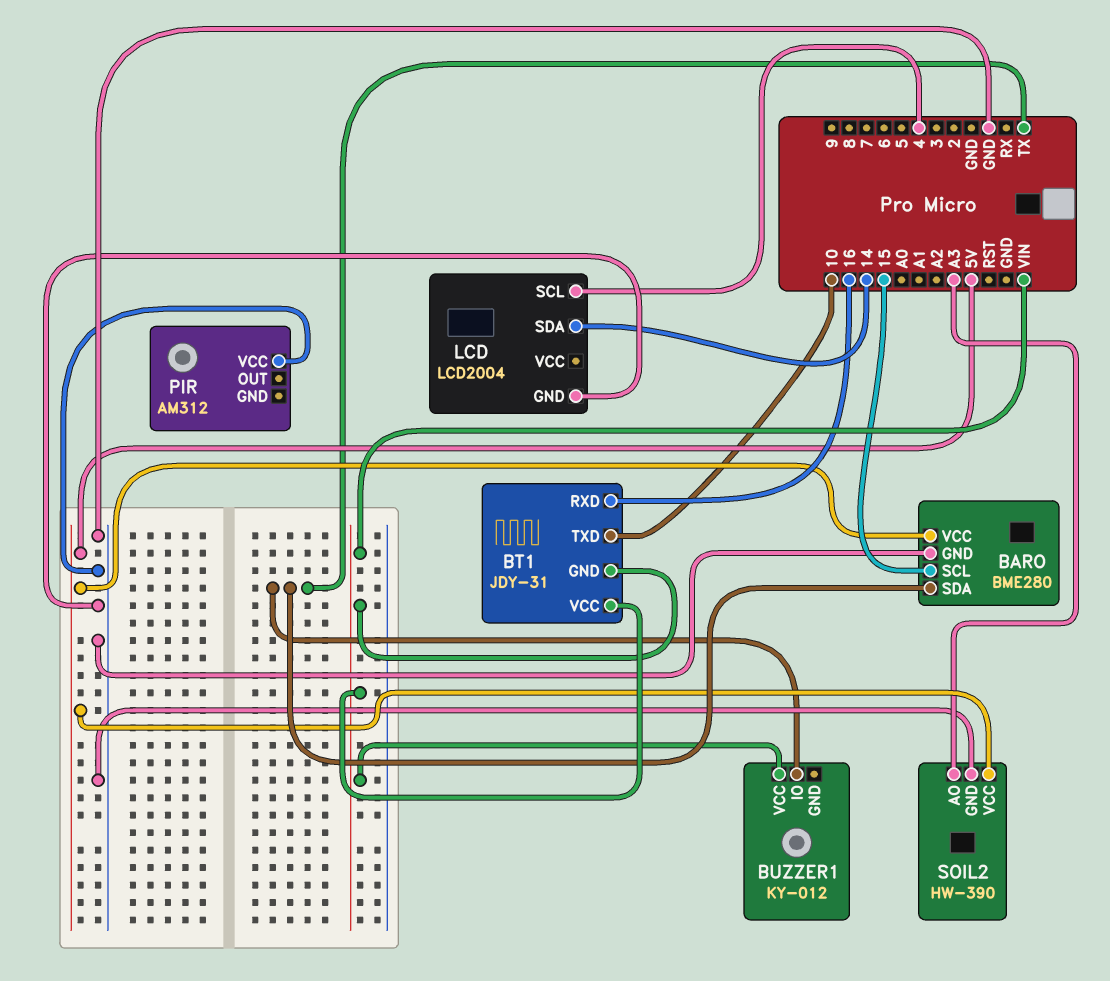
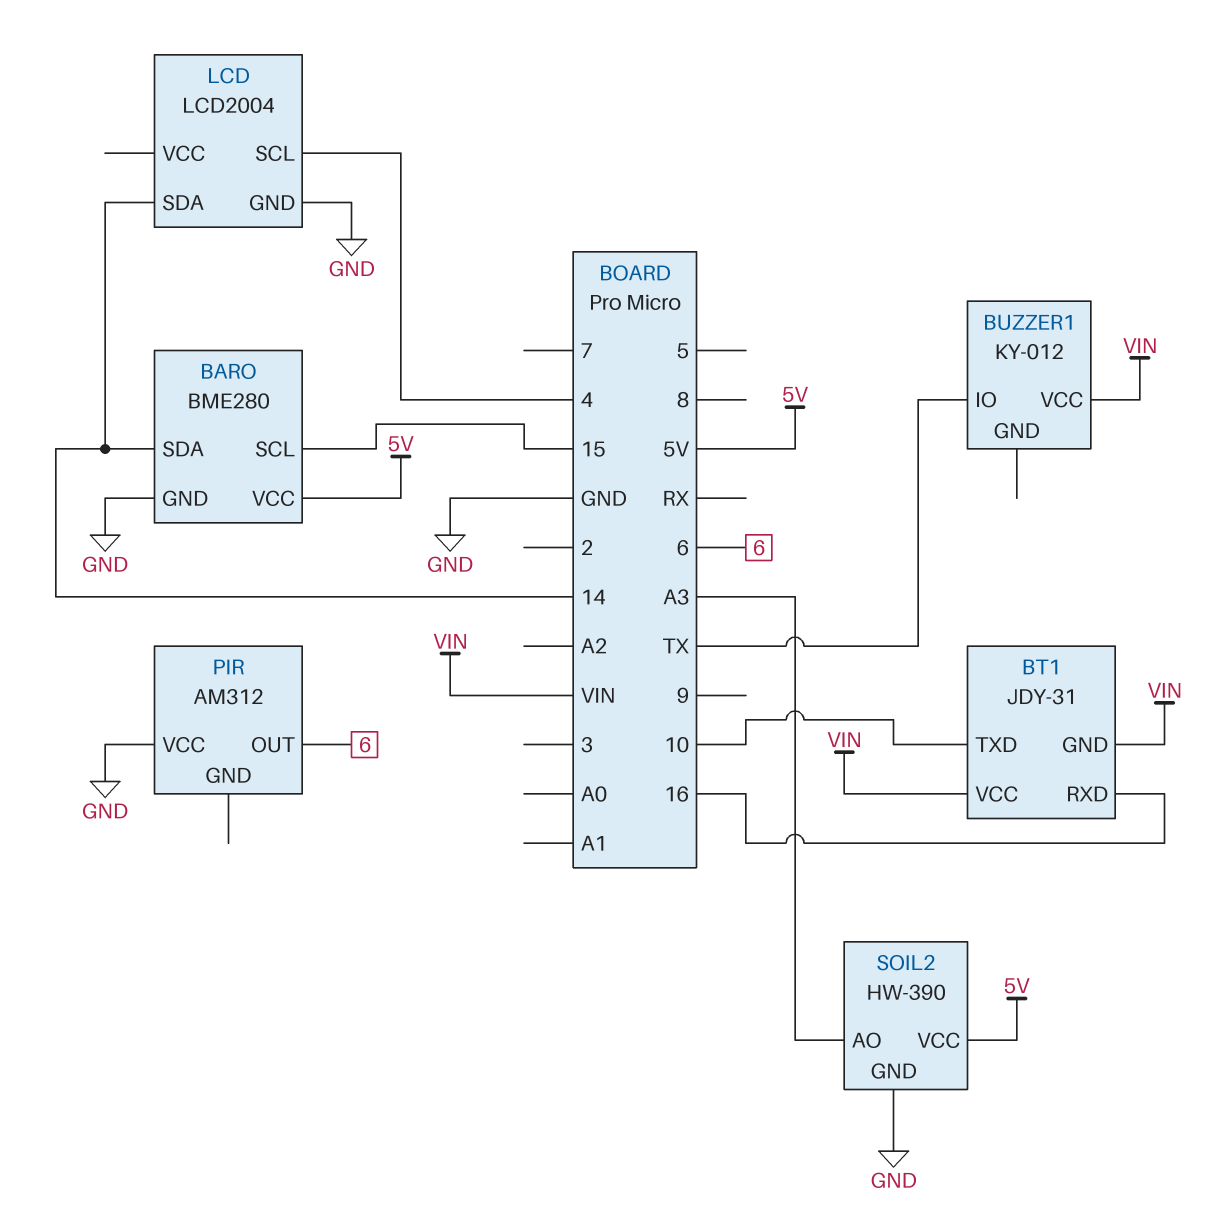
BARO pin SDA: TX -> 14
PIR pin OUT: none -> 6

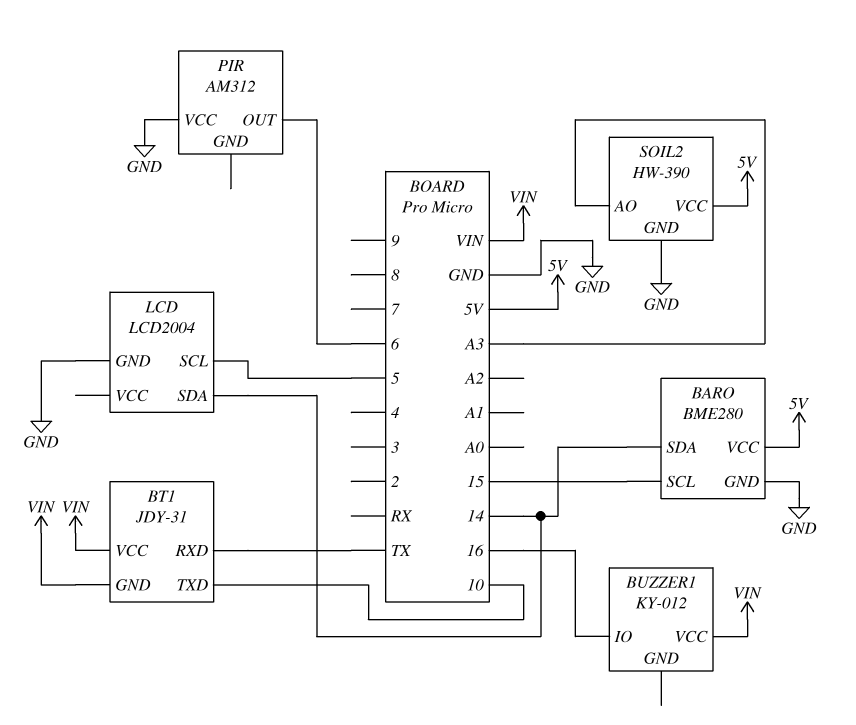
BT1 pin RXD: 16 -> TX
BUZZER1 pin IO: TX -> 16
LCD pin SCL: 4 -> 5

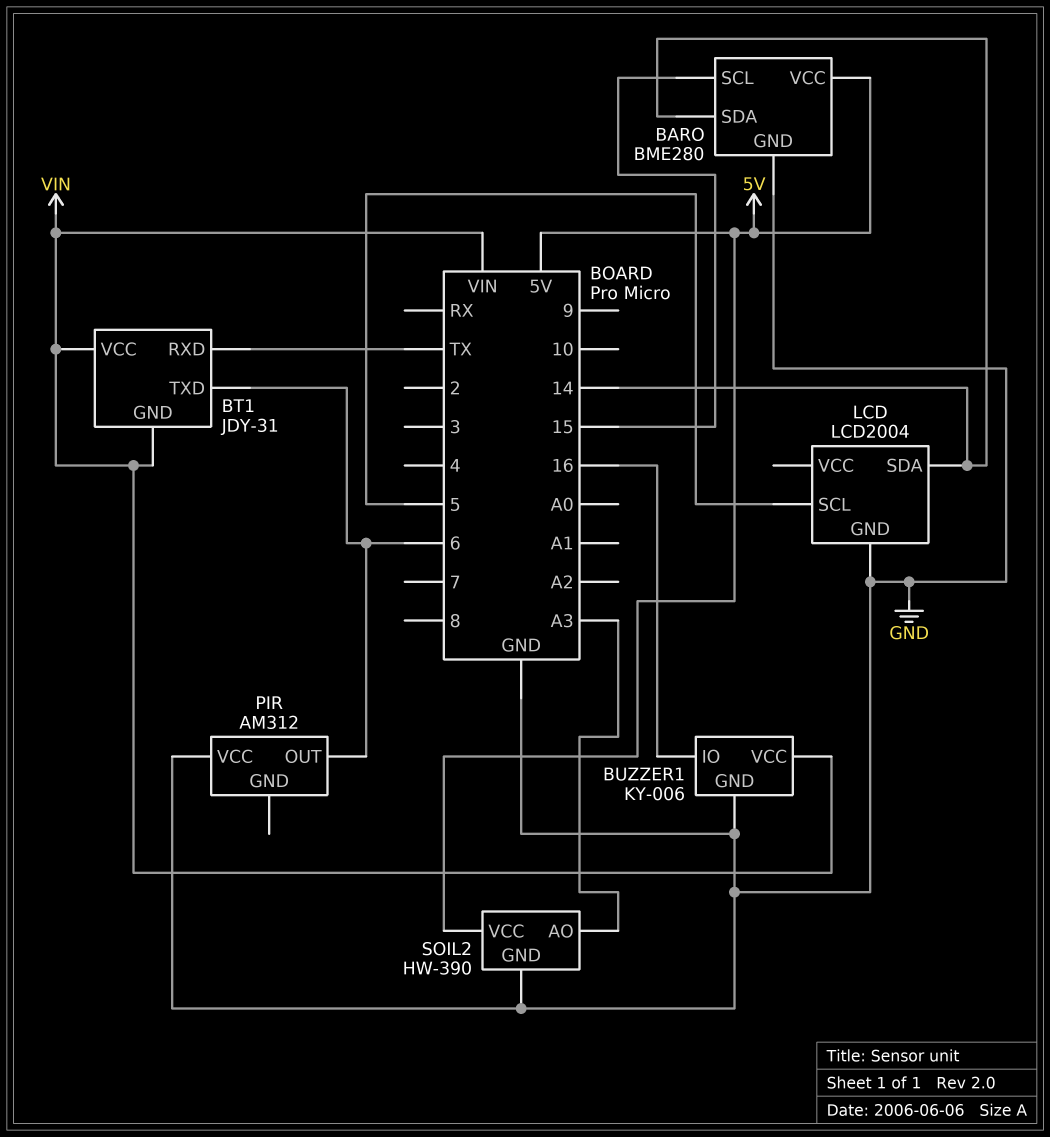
BT1 pin TXD: 10 -> 6
BUZZER1: KY-012 -> KY-006
BUZZER1 pin GND: none -> GND

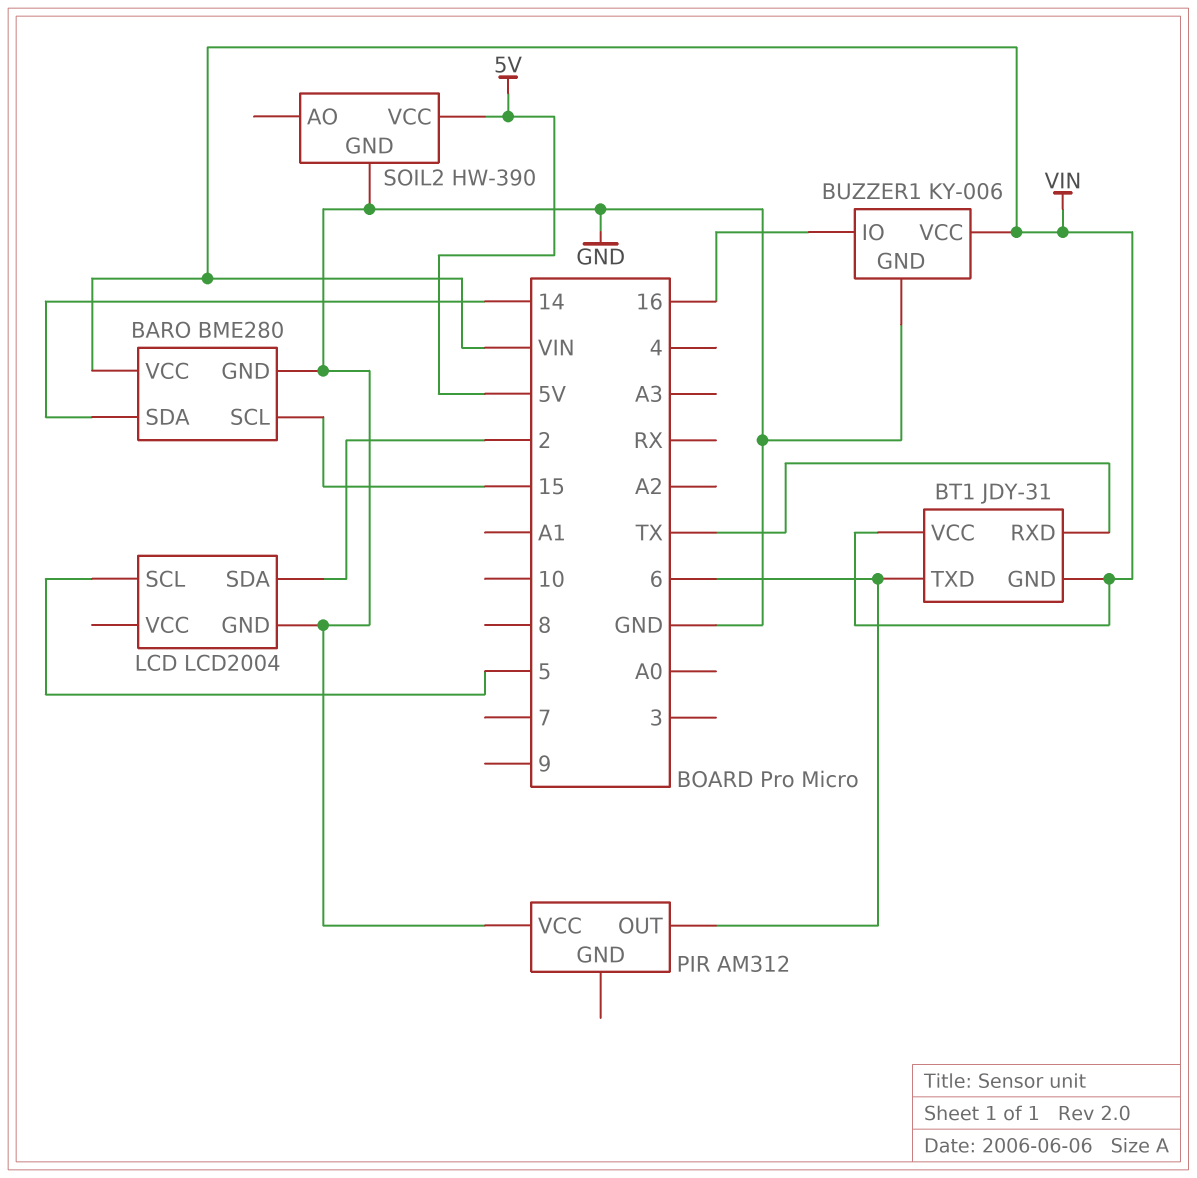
BARO pin VCC: 5V -> VIN
LCD pin SDA: 14 -> 2
SOIL2 pin AO: A3 -> none

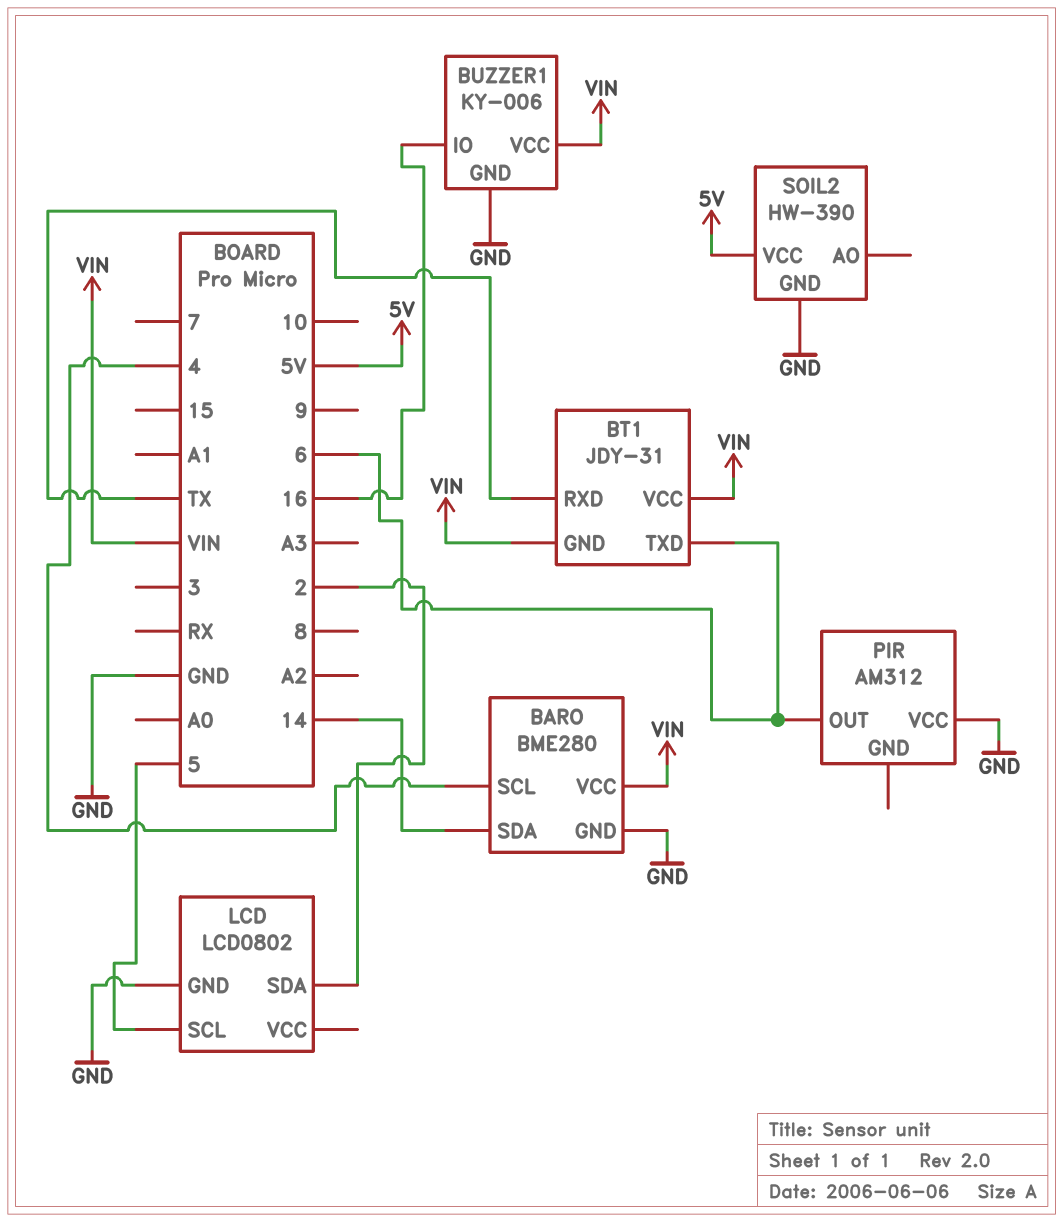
BARO pin SCL: 15 -> 4
LCD: LCD2004 -> LCD0802

